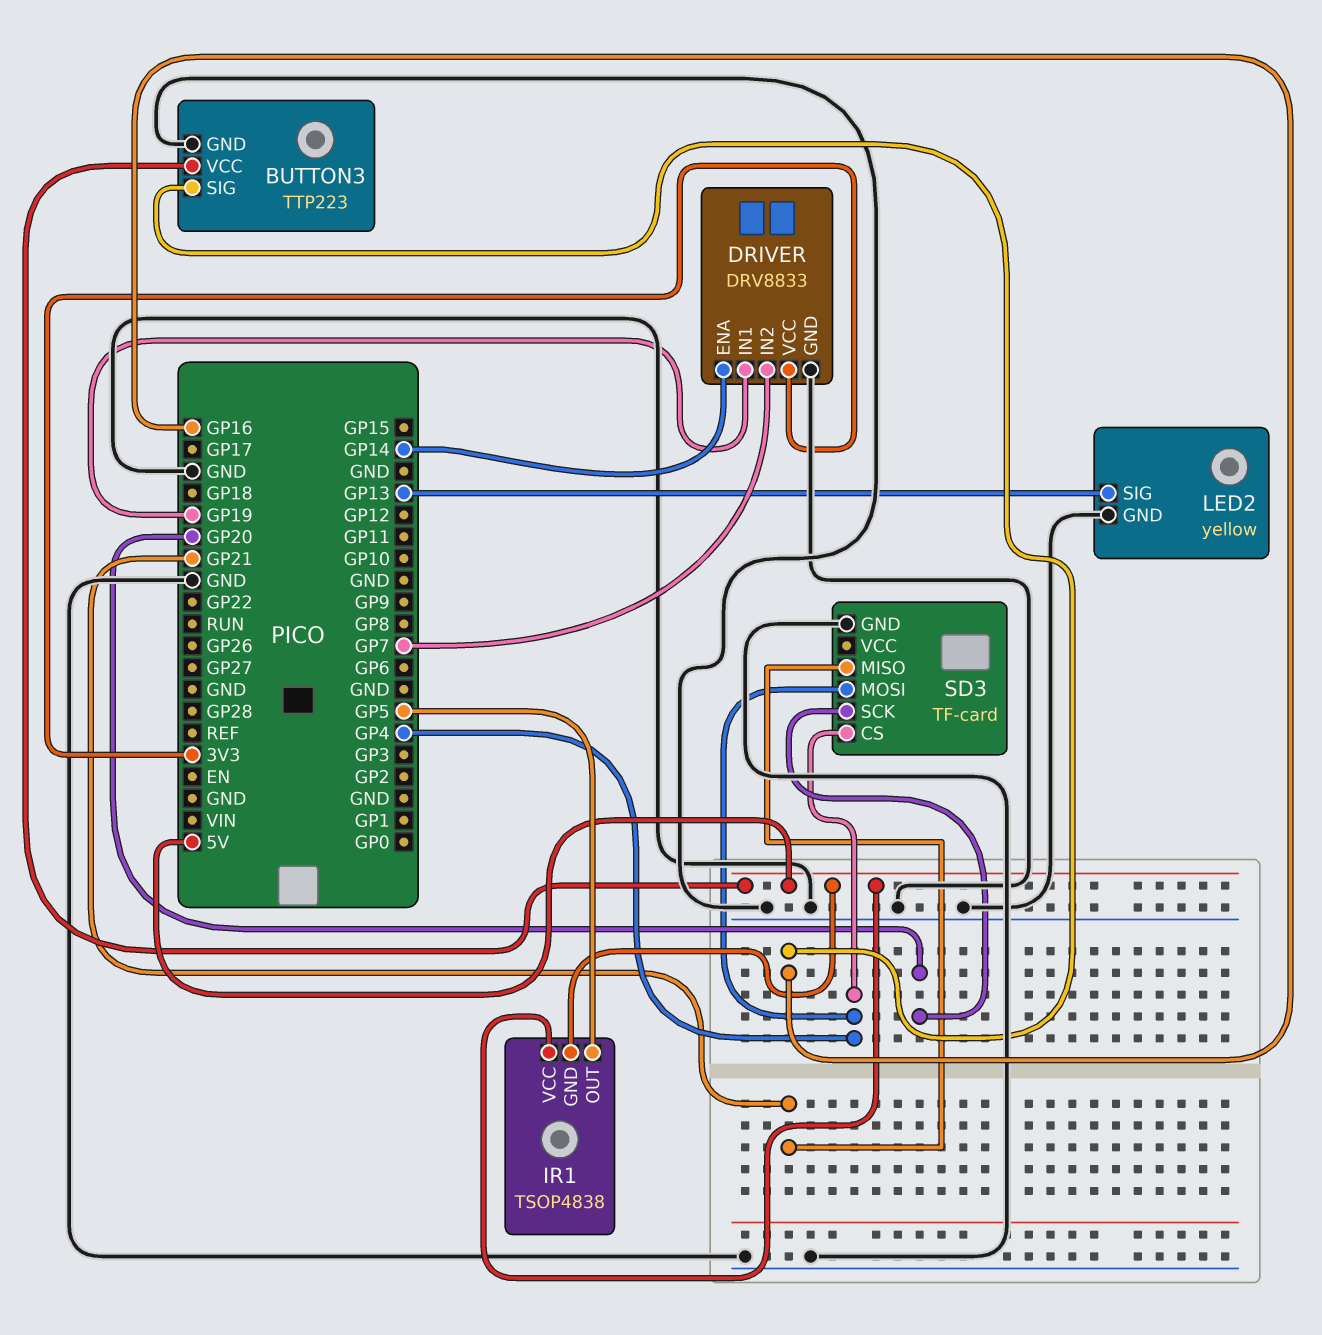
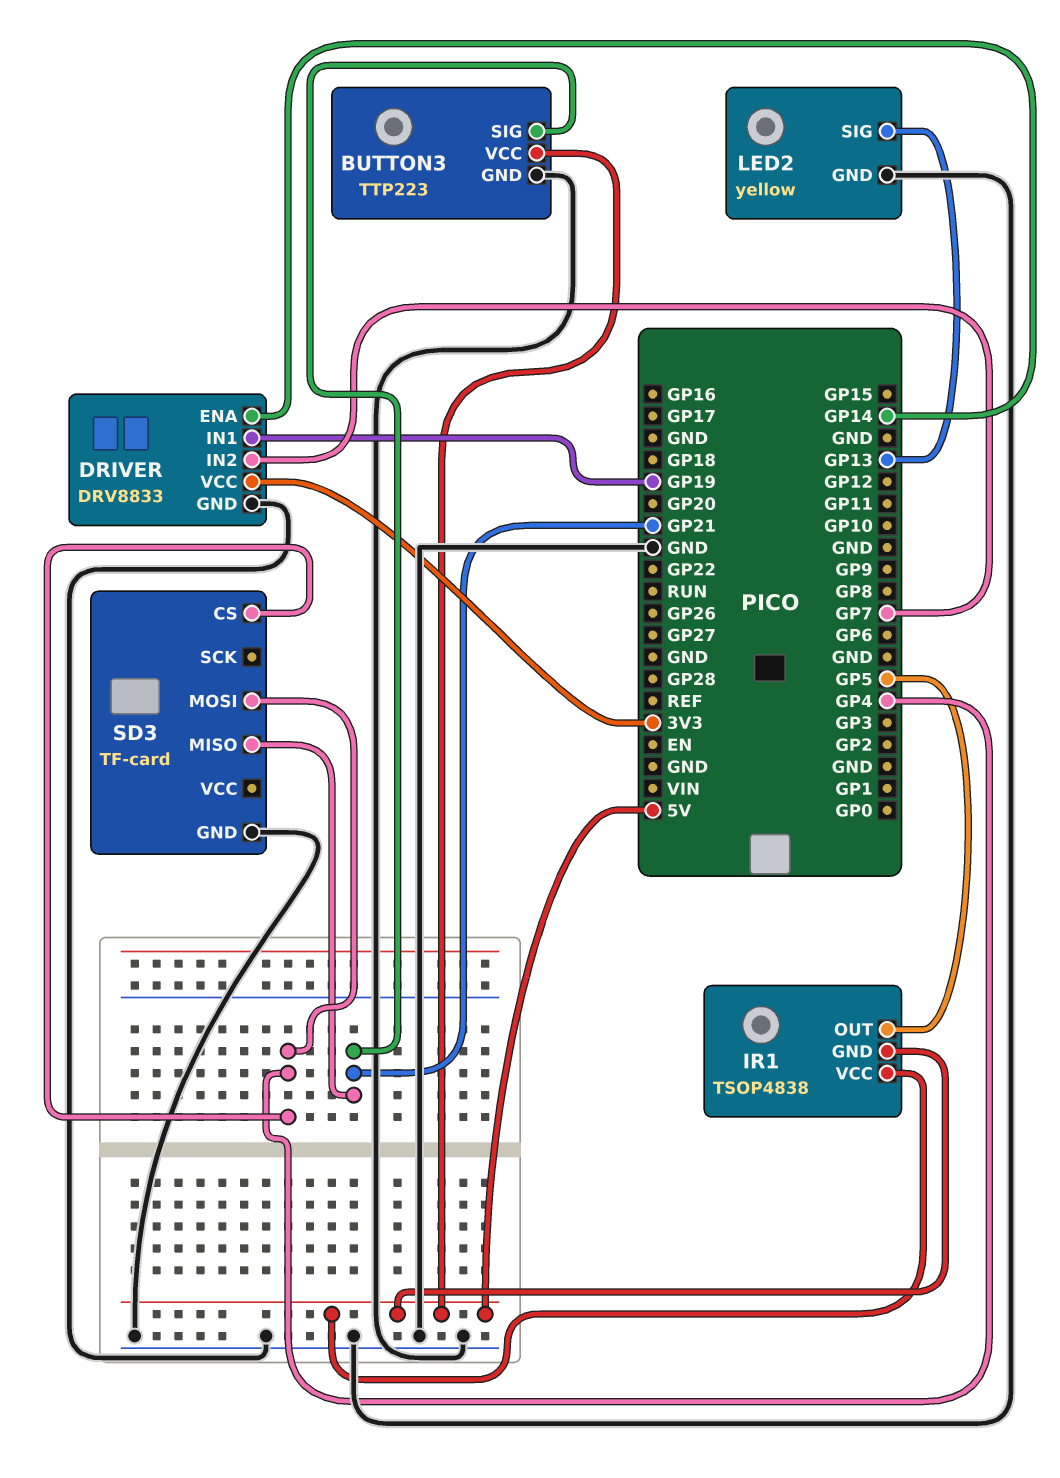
BUTTON3 pin SIG: GP16 -> GP21
SD3 pin SCK: GP20 -> none

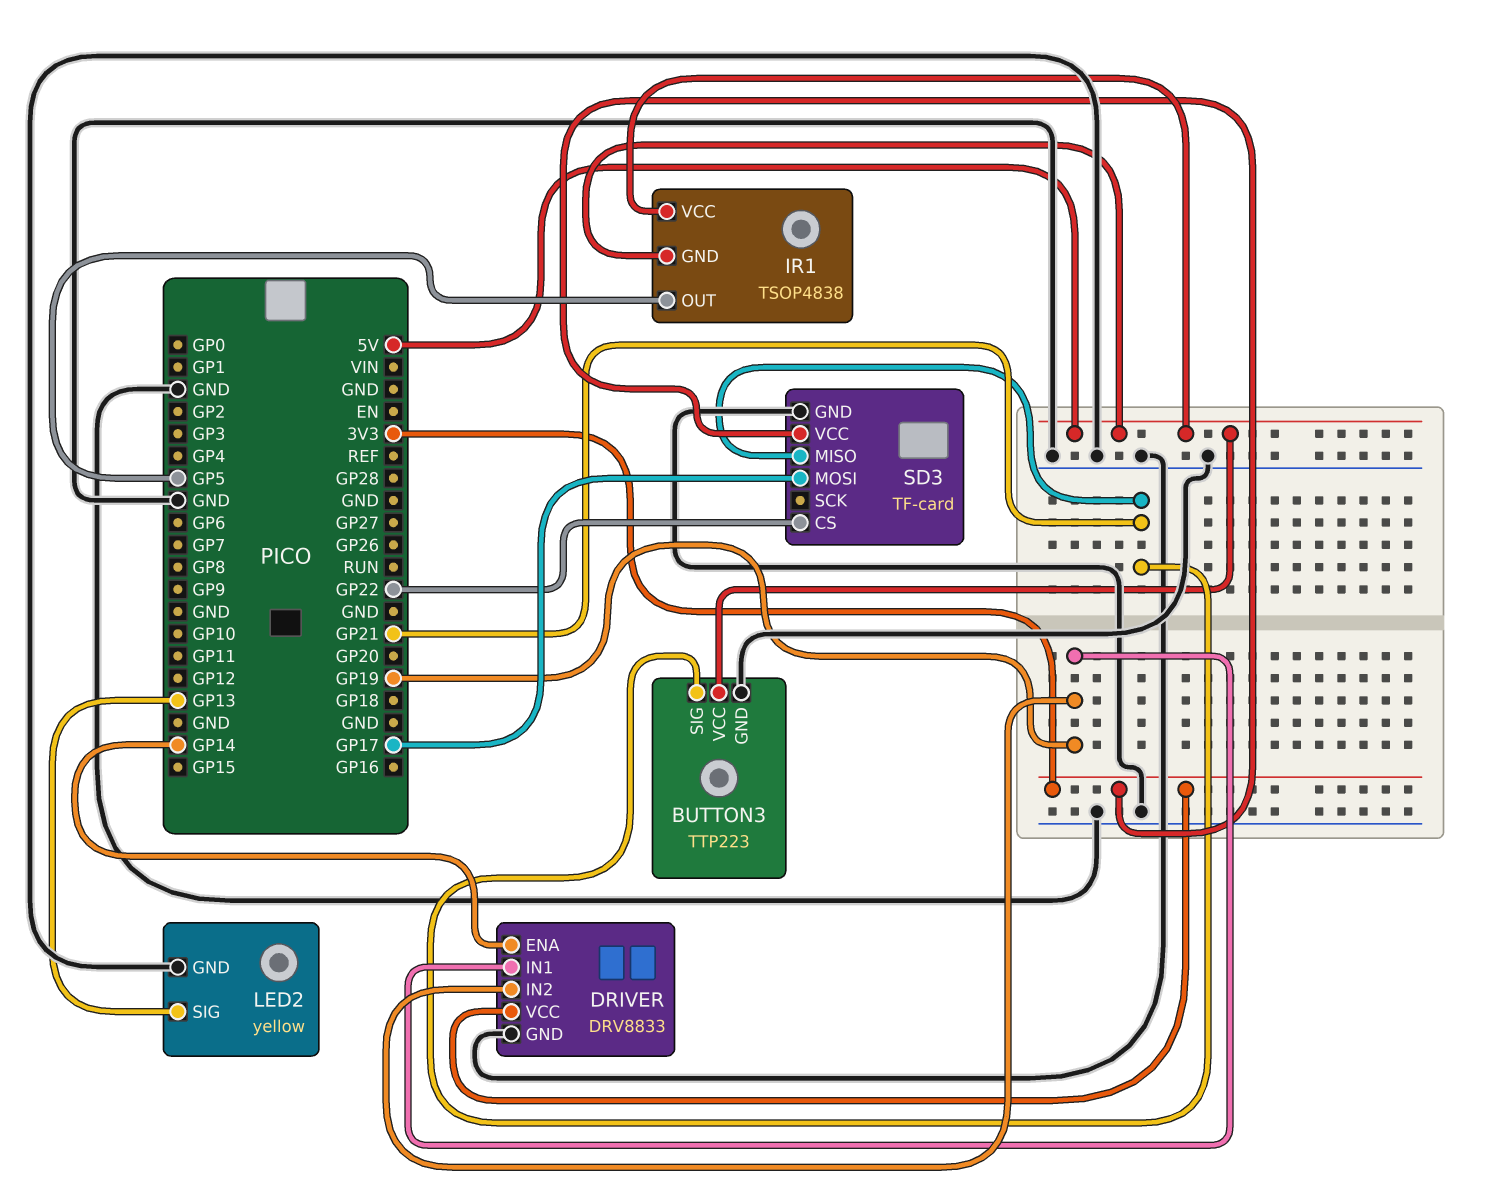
DRIVER pin IN2: GP7 -> GP19
SD3 pin CS: GP4 -> GP22
SD3 pin MOSI: GP4 -> GP17
SD3 pin VCC: none -> 3V3

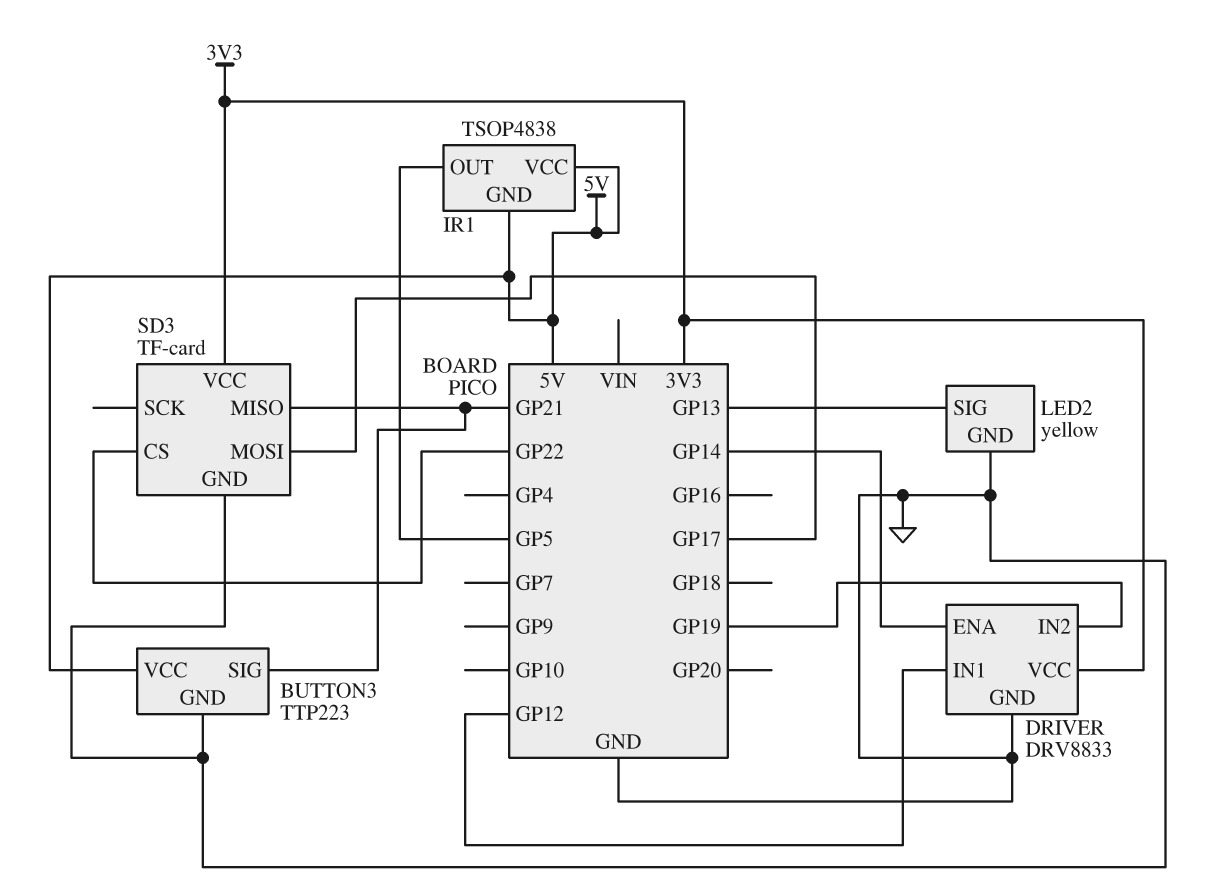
DRIVER pin IN1: GP19 -> GP12

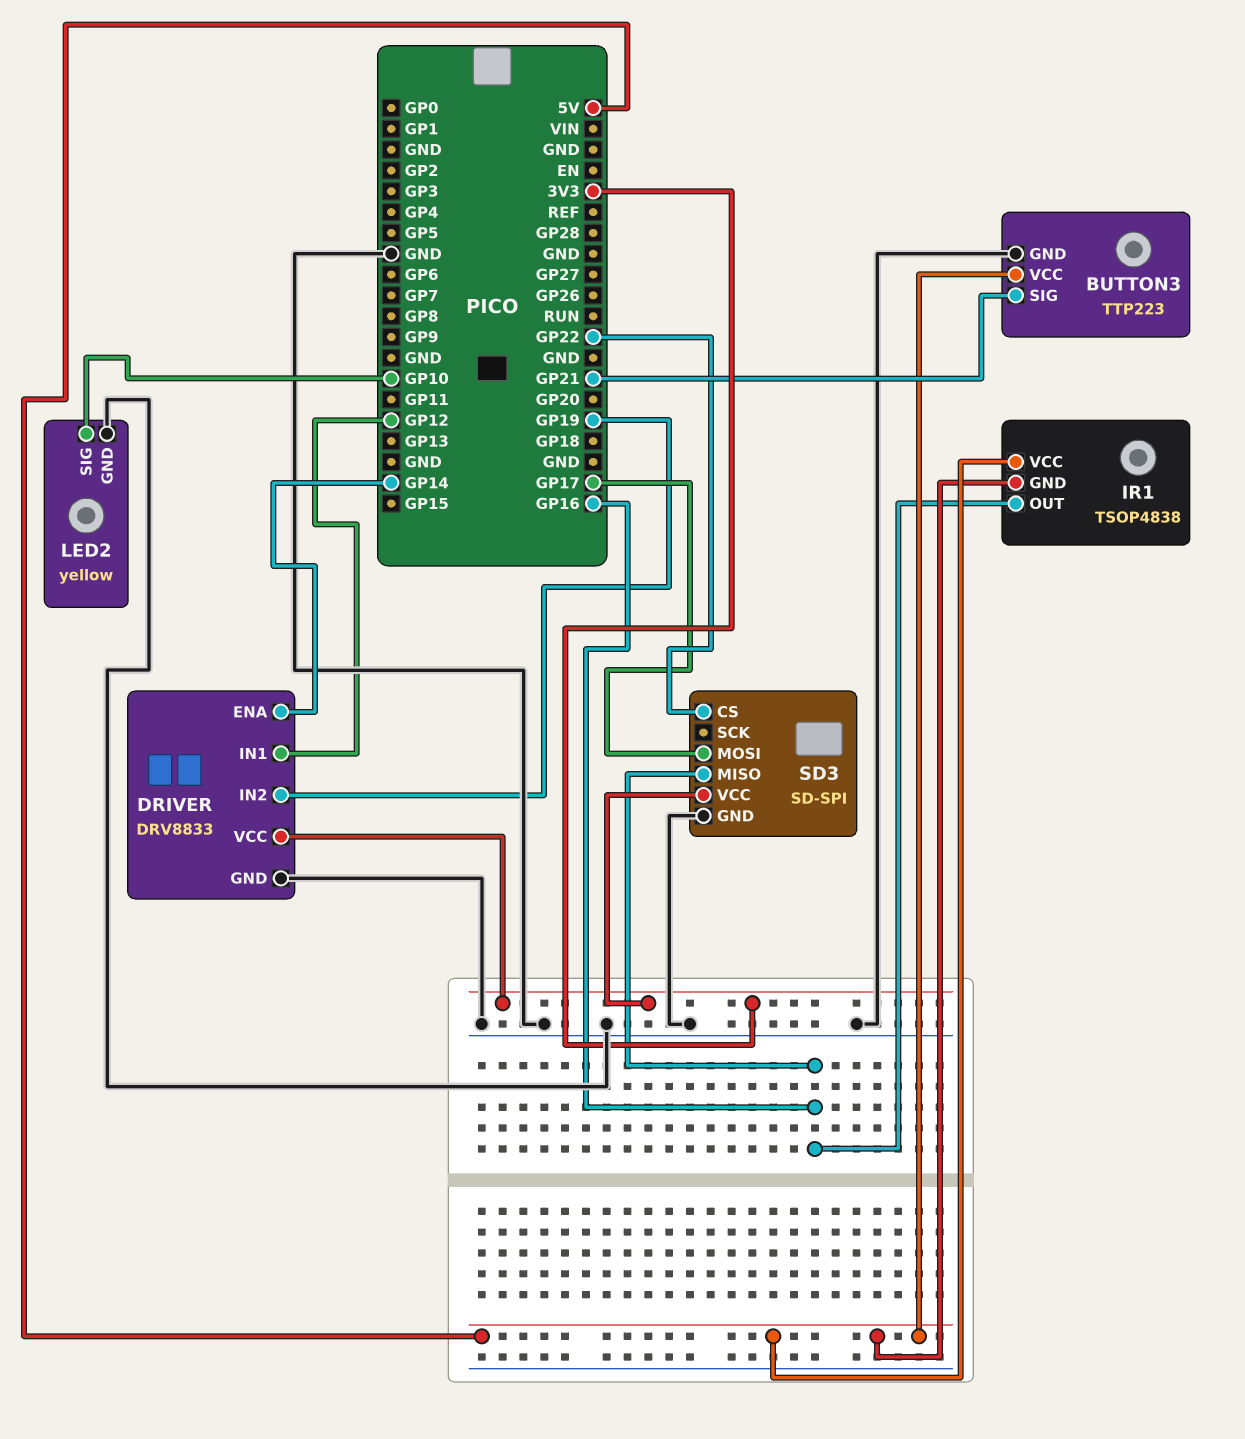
IR1 pin OUT: GP5 -> GP16
LED2 pin SIG: GP13 -> GP10
SD3: TF-card -> SD-SPI
SD3 pin MISO: GP21 -> GP16

